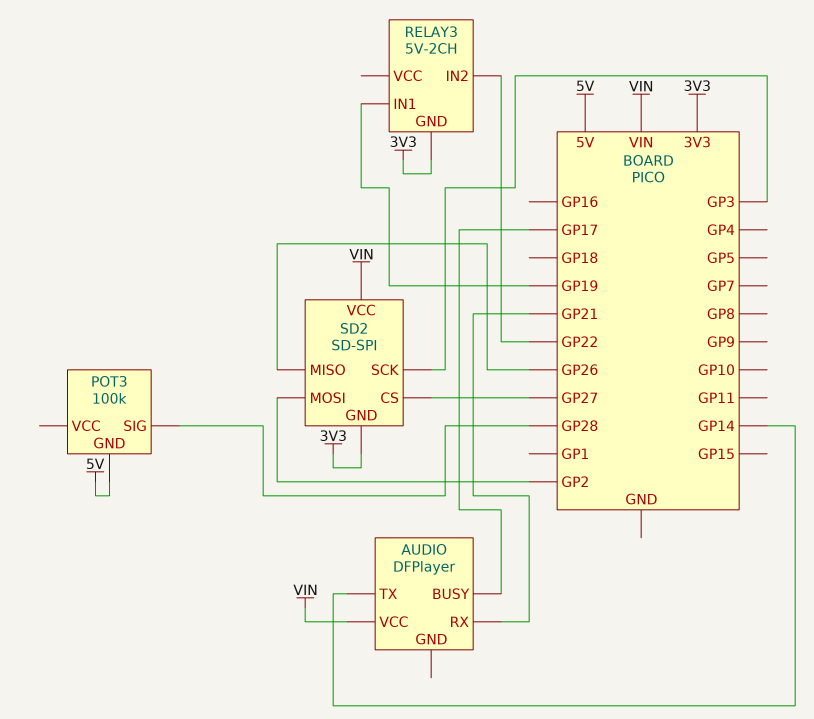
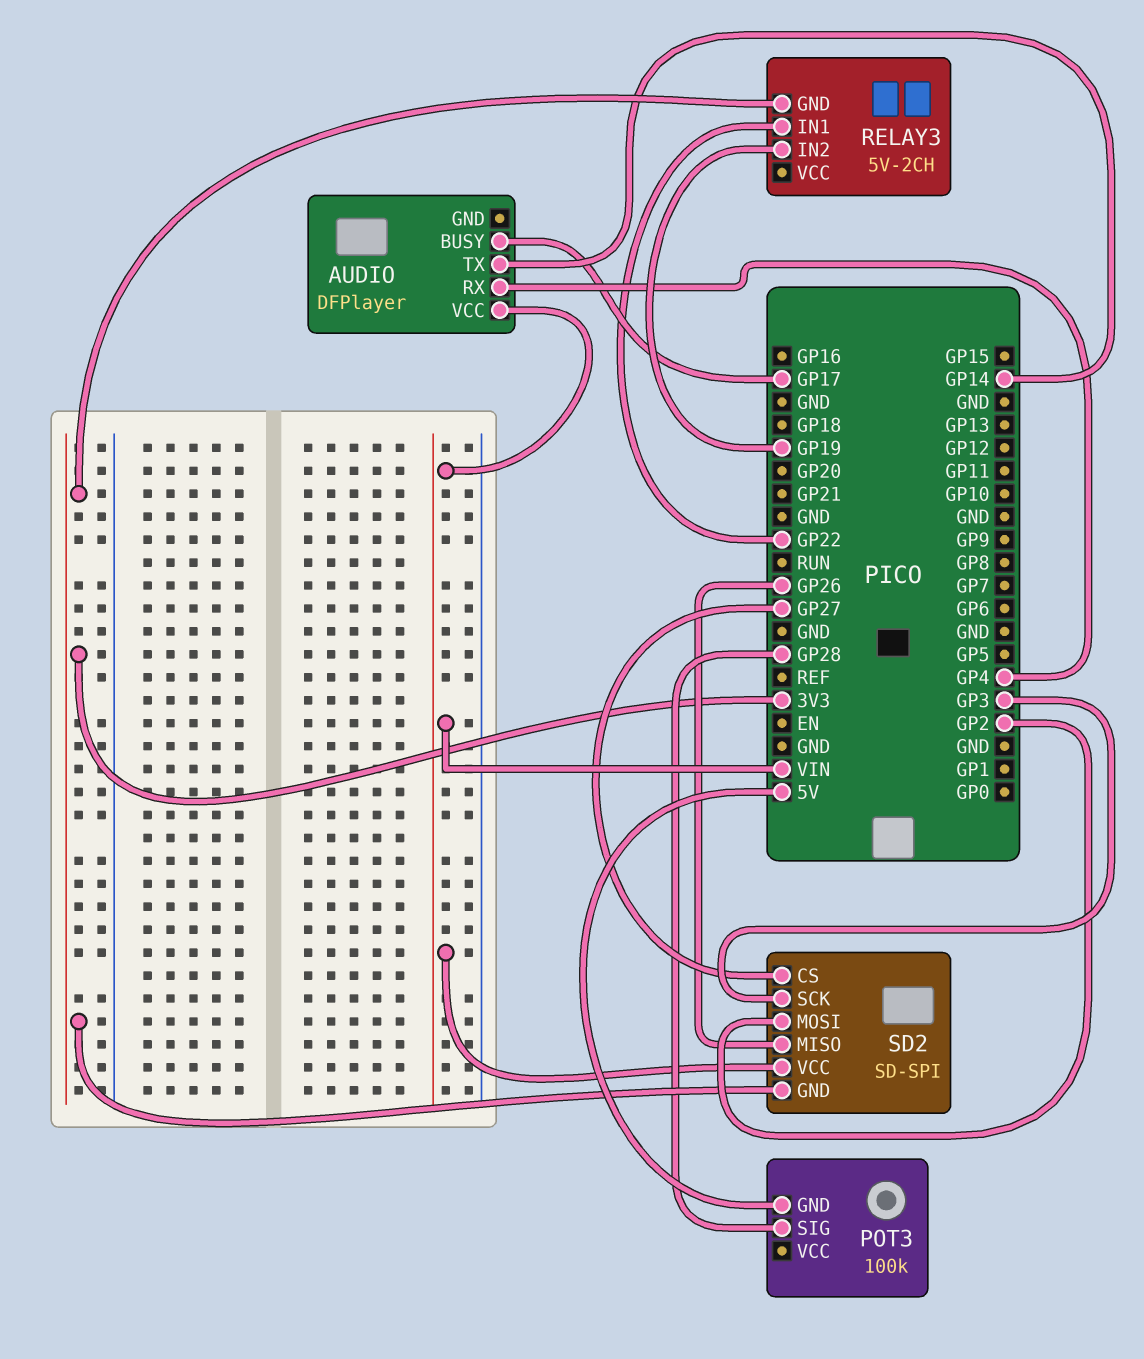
AUDIO pin RX: GP21 -> GP4
RELAY3 pin IN1: GP19 -> GP22
RELAY3 pin IN2: GP22 -> GP19

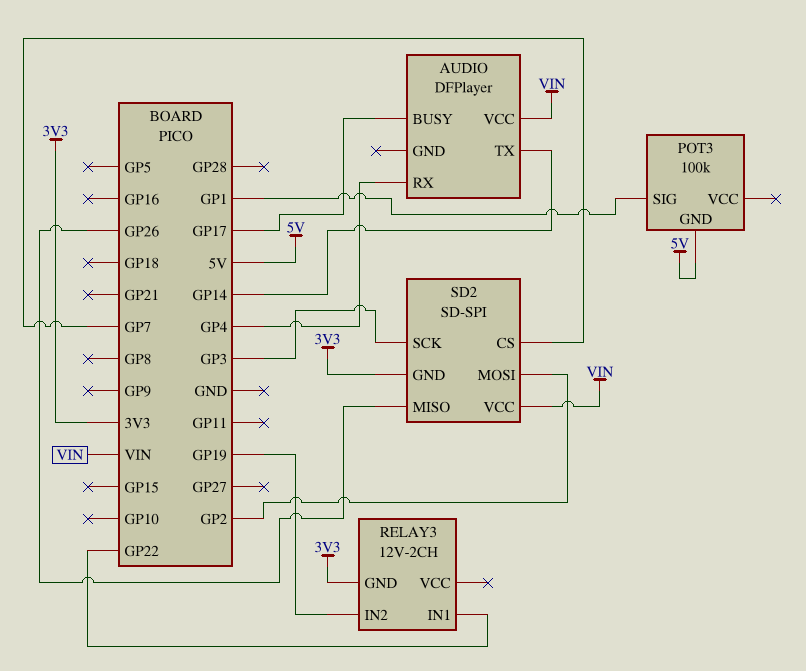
POT3 pin SIG: GP28 -> GP1
RELAY3: 5V-2CH -> 12V-2CH
SD2 pin CS: GP27 -> GP7

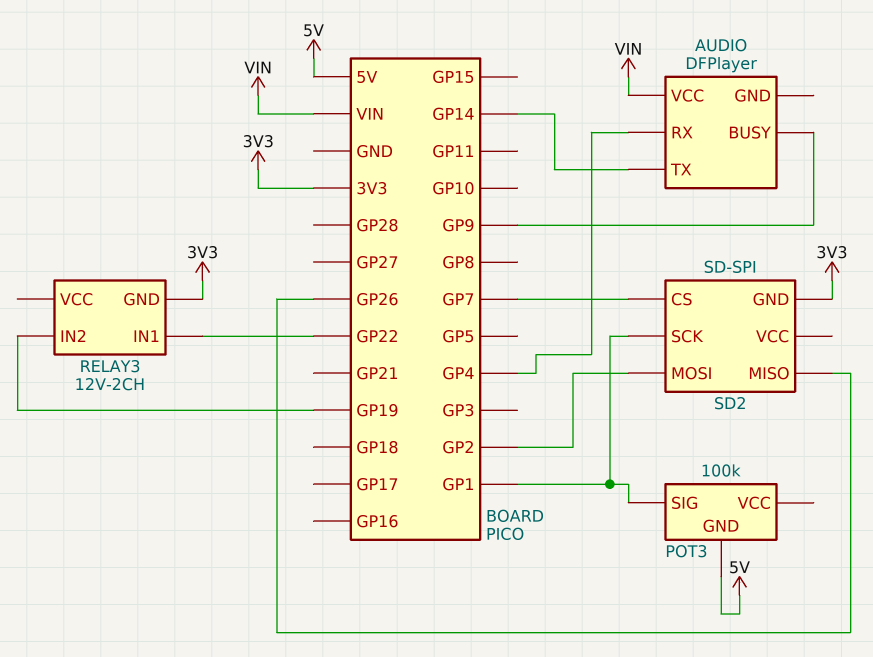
AUDIO pin BUSY: GP17 -> GP9
SD2 pin SCK: GP3 -> GP1
SD2 pin VCC: VIN -> none

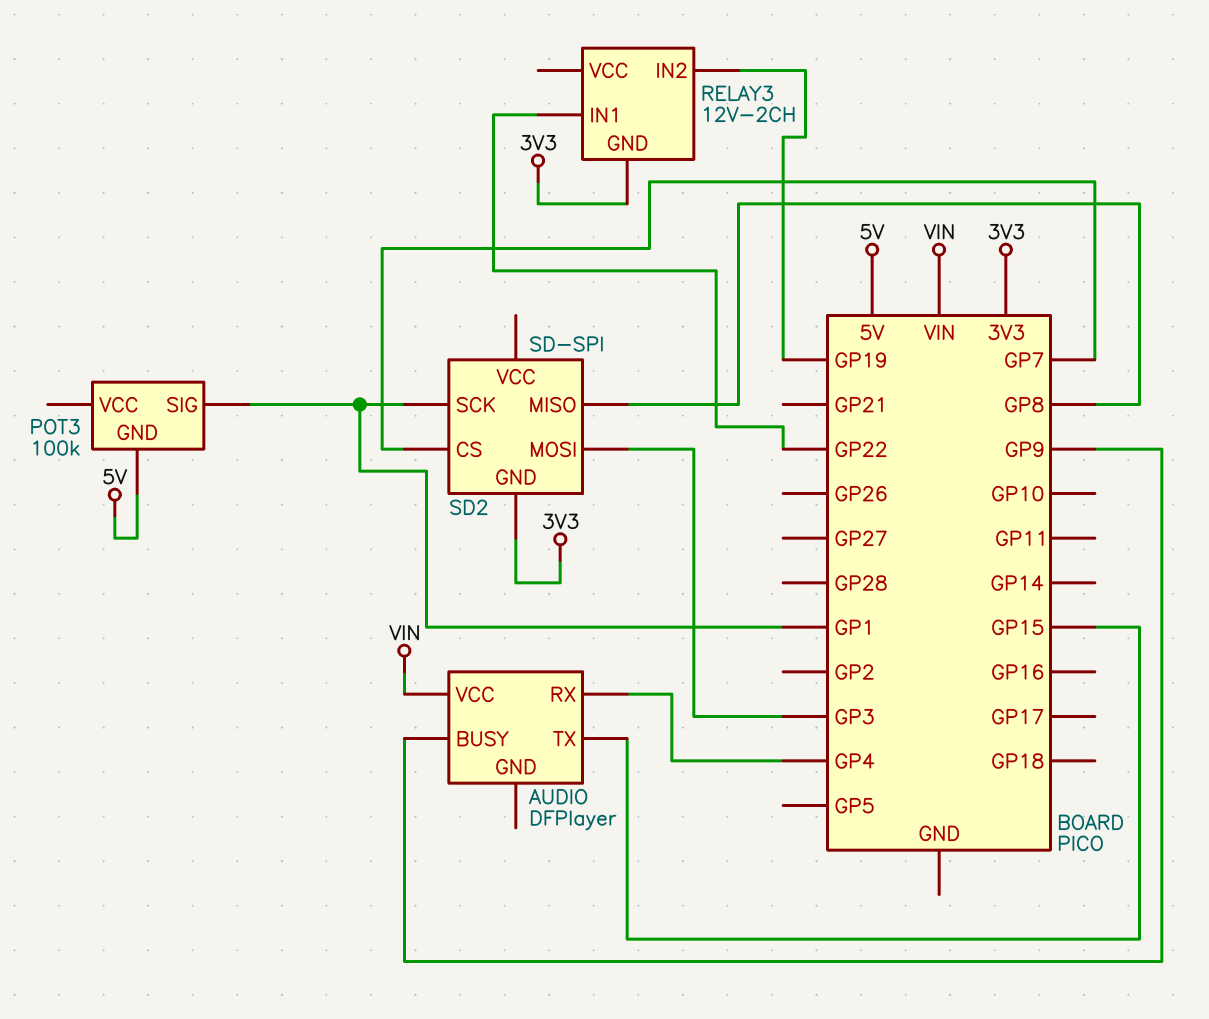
AUDIO pin TX: GP14 -> GP15
SD2 pin MISO: GP26 -> GP8
SD2 pin MOSI: GP2 -> GP3

